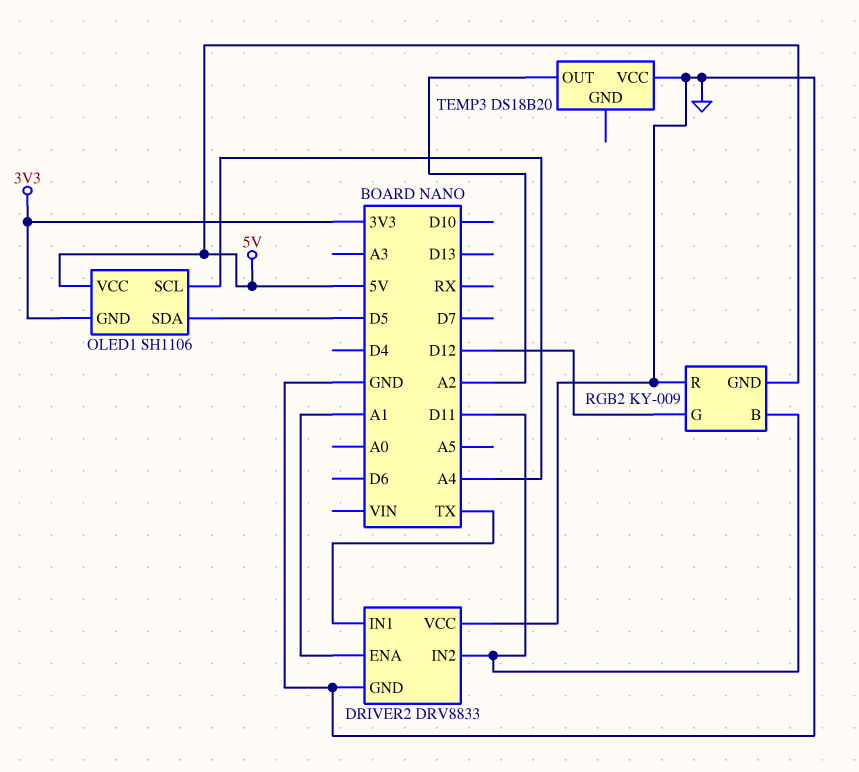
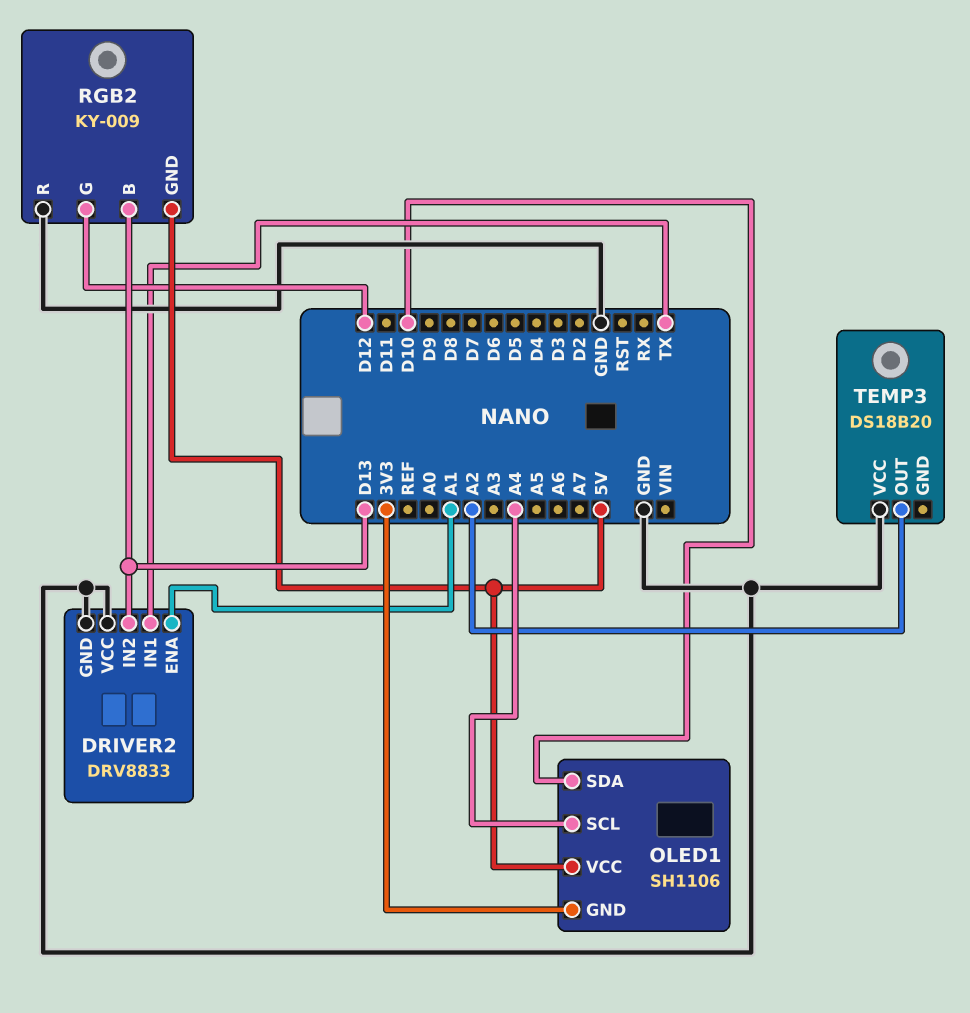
DRIVER2 pin IN2: D11 -> D13
OLED1 pin SDA: D5 -> D10
RGB2 pin B: D11 -> D13

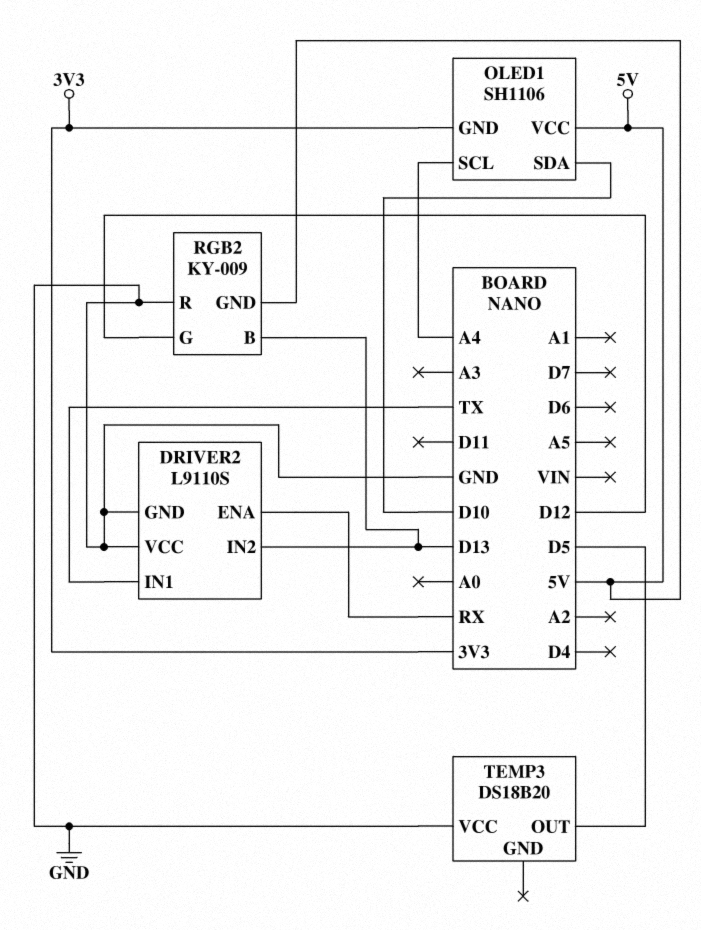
DRIVER2: DRV8833 -> L9110S
DRIVER2 pin ENA: A1 -> RX
TEMP3 pin OUT: A2 -> D5

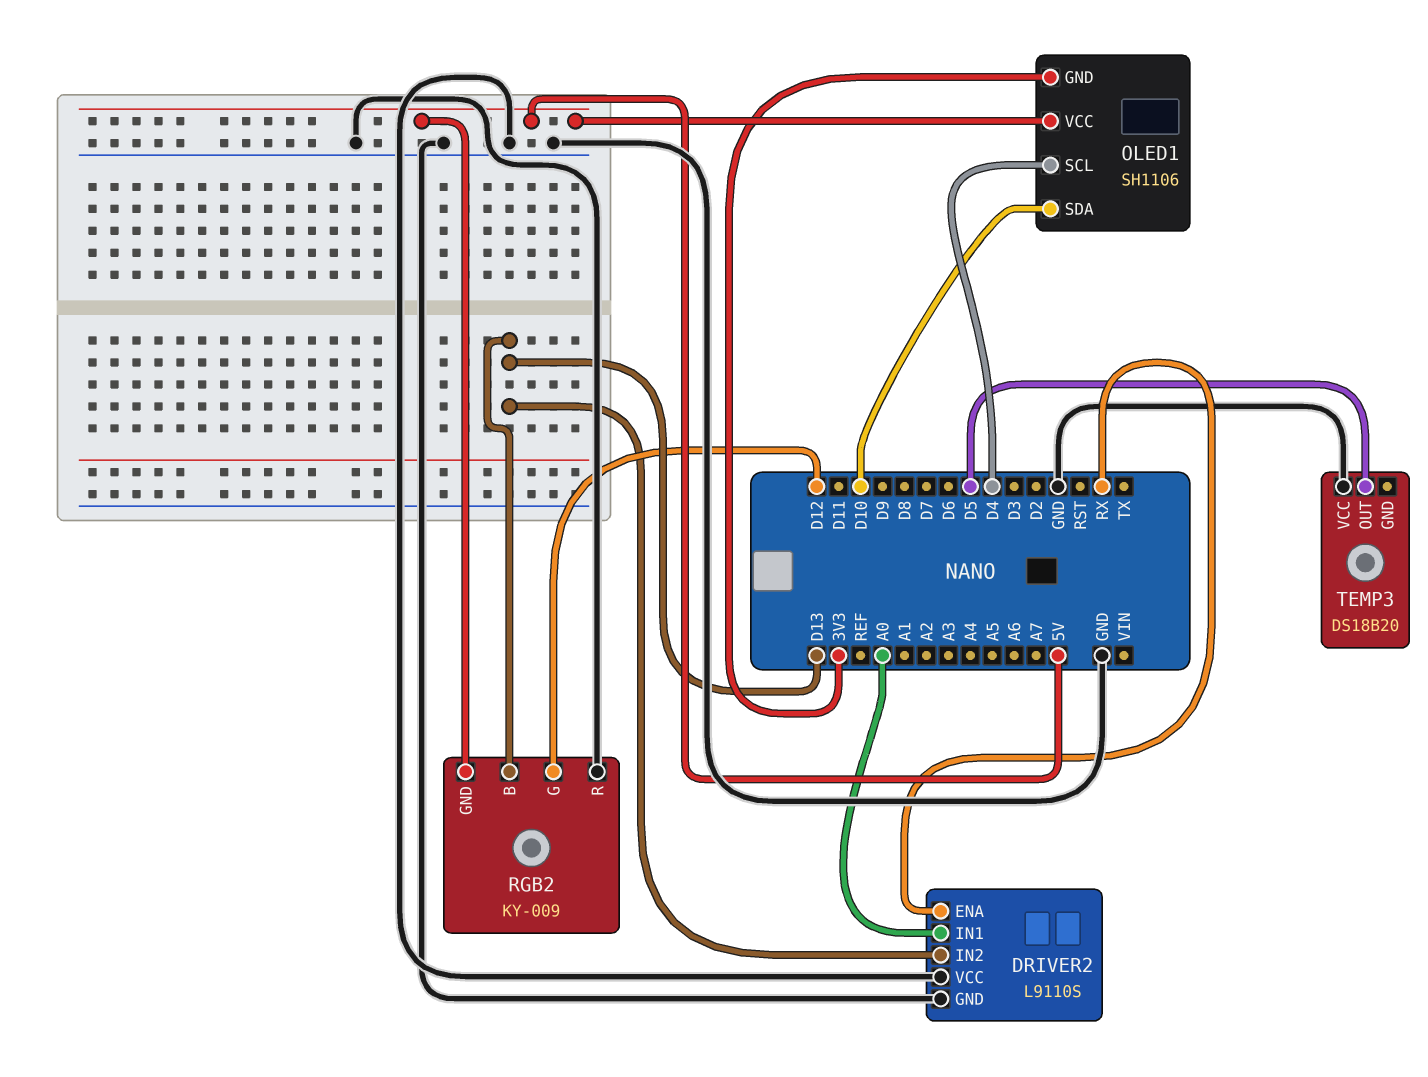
DRIVER2 pin IN1: TX -> A0
OLED1 pin SCL: A4 -> D4

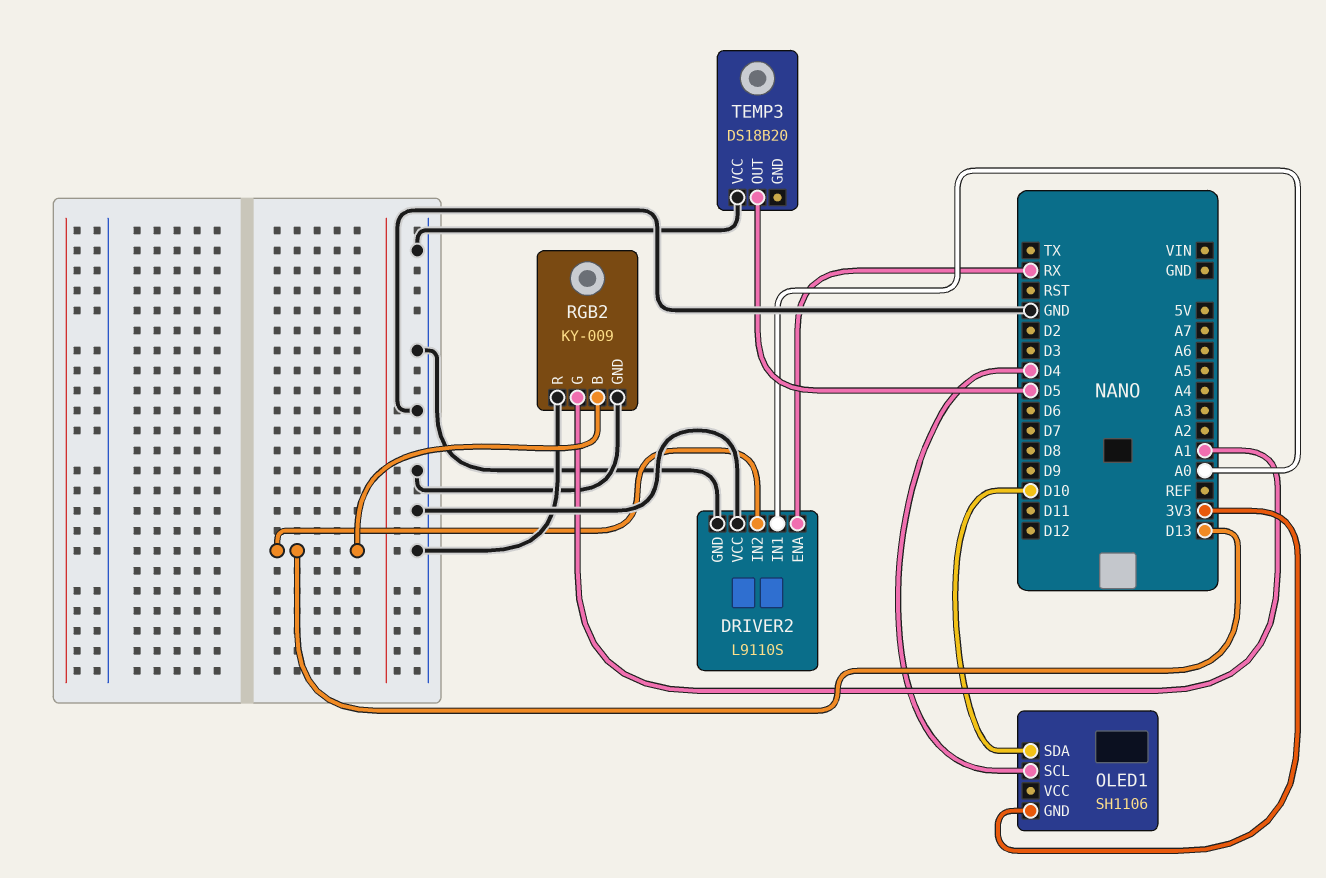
OLED1 pin VCC: 5V -> none
RGB2 pin G: D12 -> A1
RGB2 pin GND: 5V -> GND

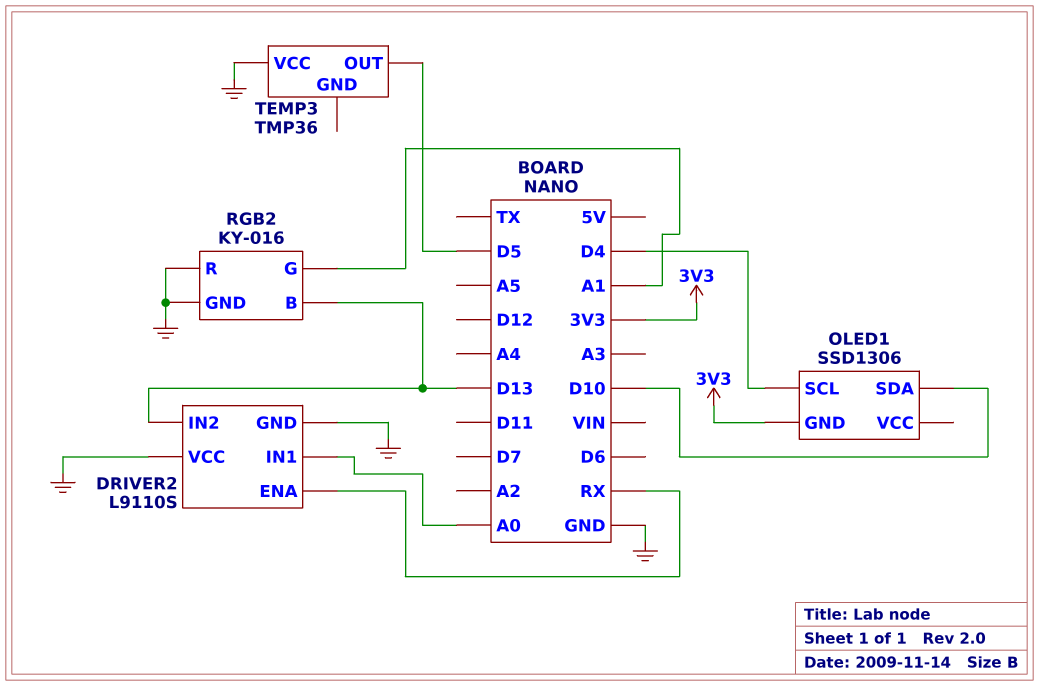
OLED1: SH1106 -> SSD1306
RGB2: KY-009 -> KY-016
TEMP3: DS18B20 -> TMP36

